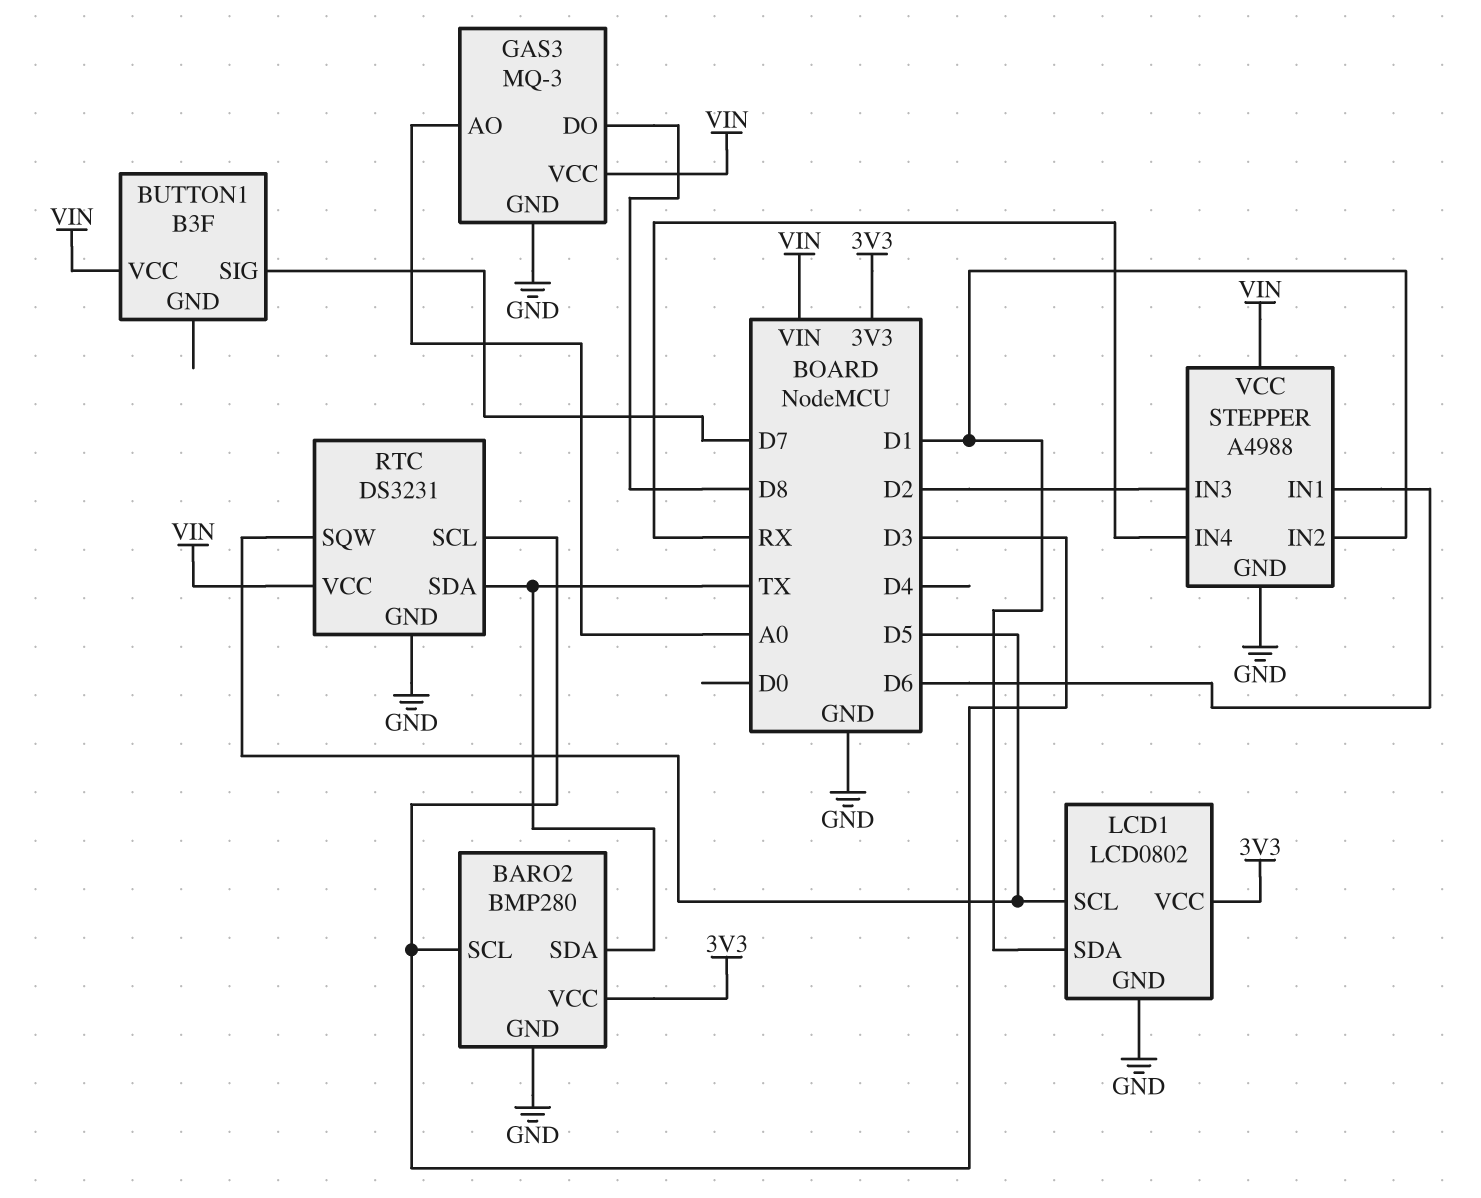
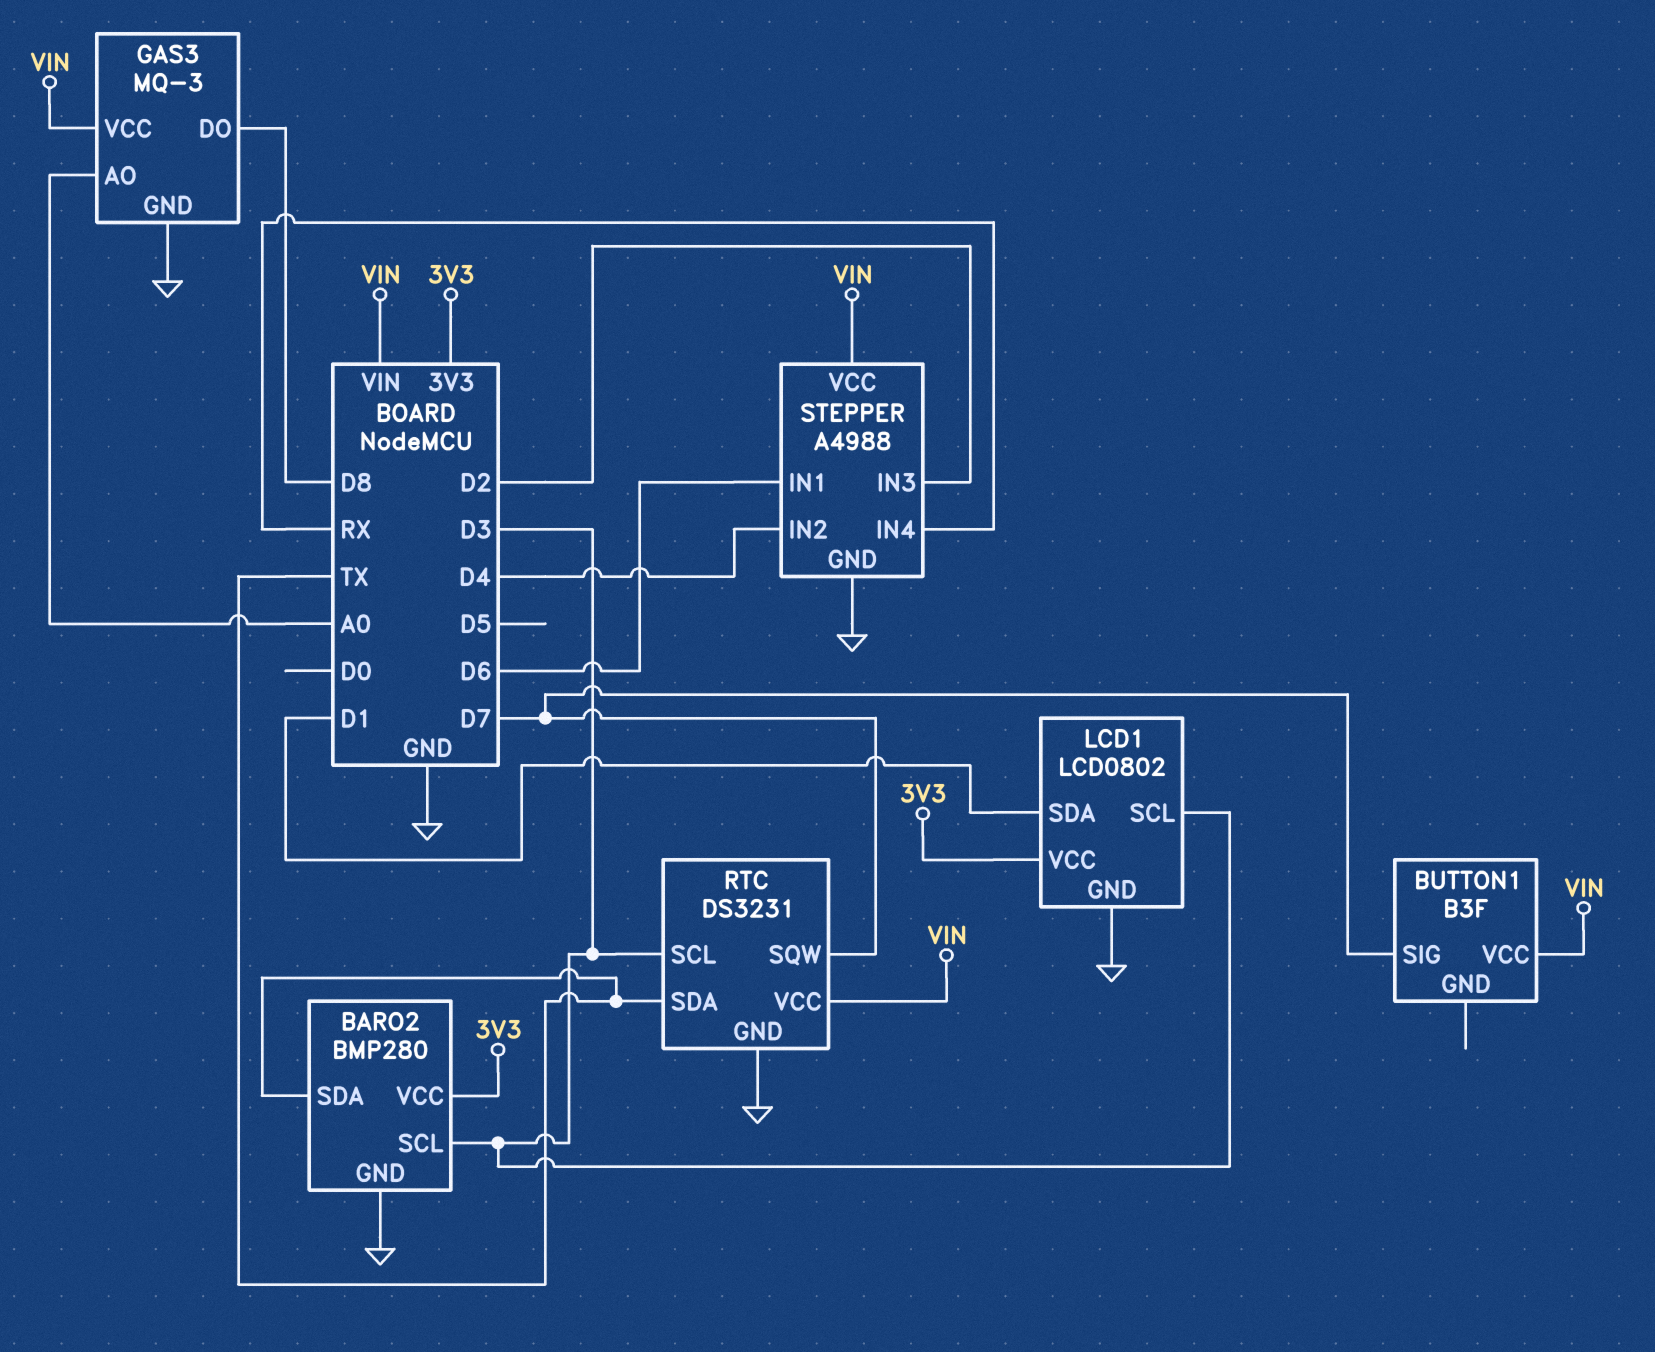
LCD1 pin SCL: D5 -> D3
RTC pin SQW: D5 -> D7
STEPPER pin IN2: D1 -> D4

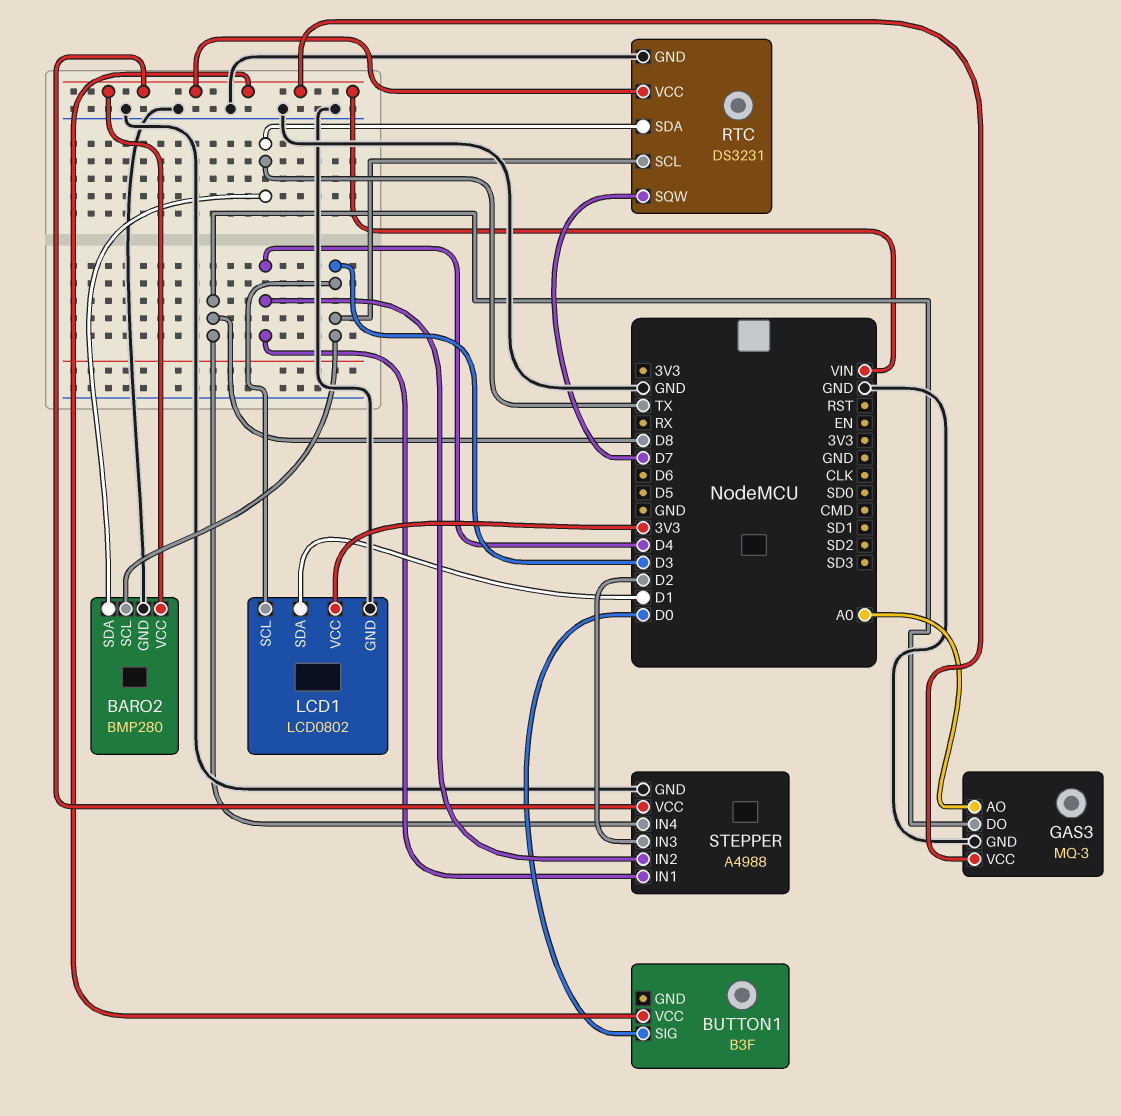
BARO2 pin VCC: 3V3 -> VIN
BUTTON1 pin SIG: D7 -> D0
STEPPER pin IN1: D6 -> D4
STEPPER pin IN4: RX -> D8

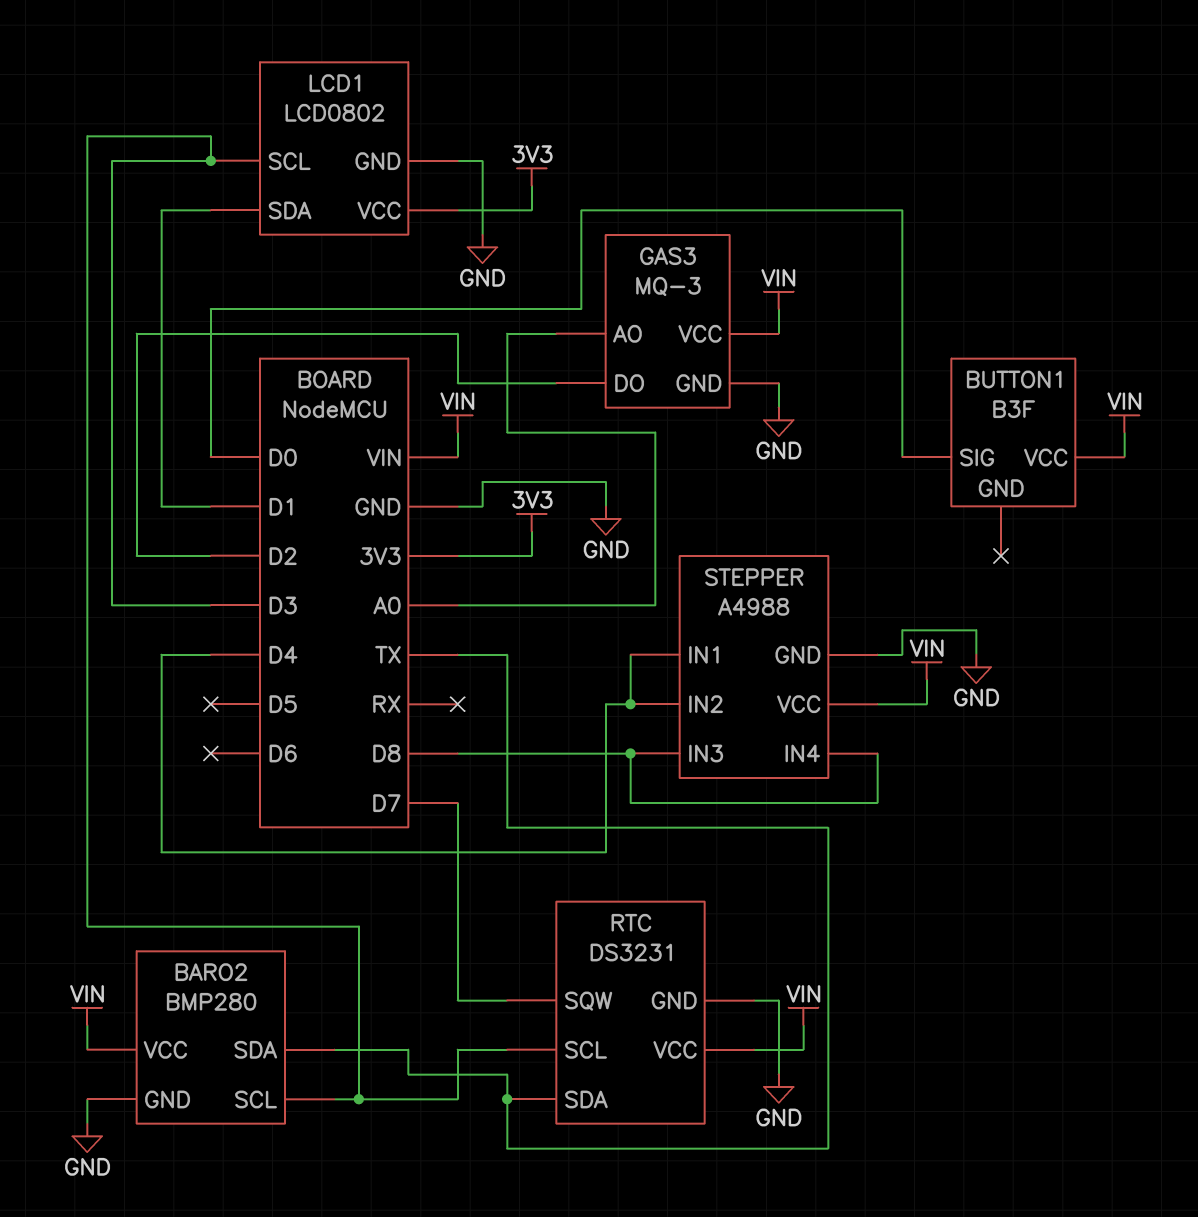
GAS3 pin DO: D8 -> D2
STEPPER pin IN3: D2 -> D8

